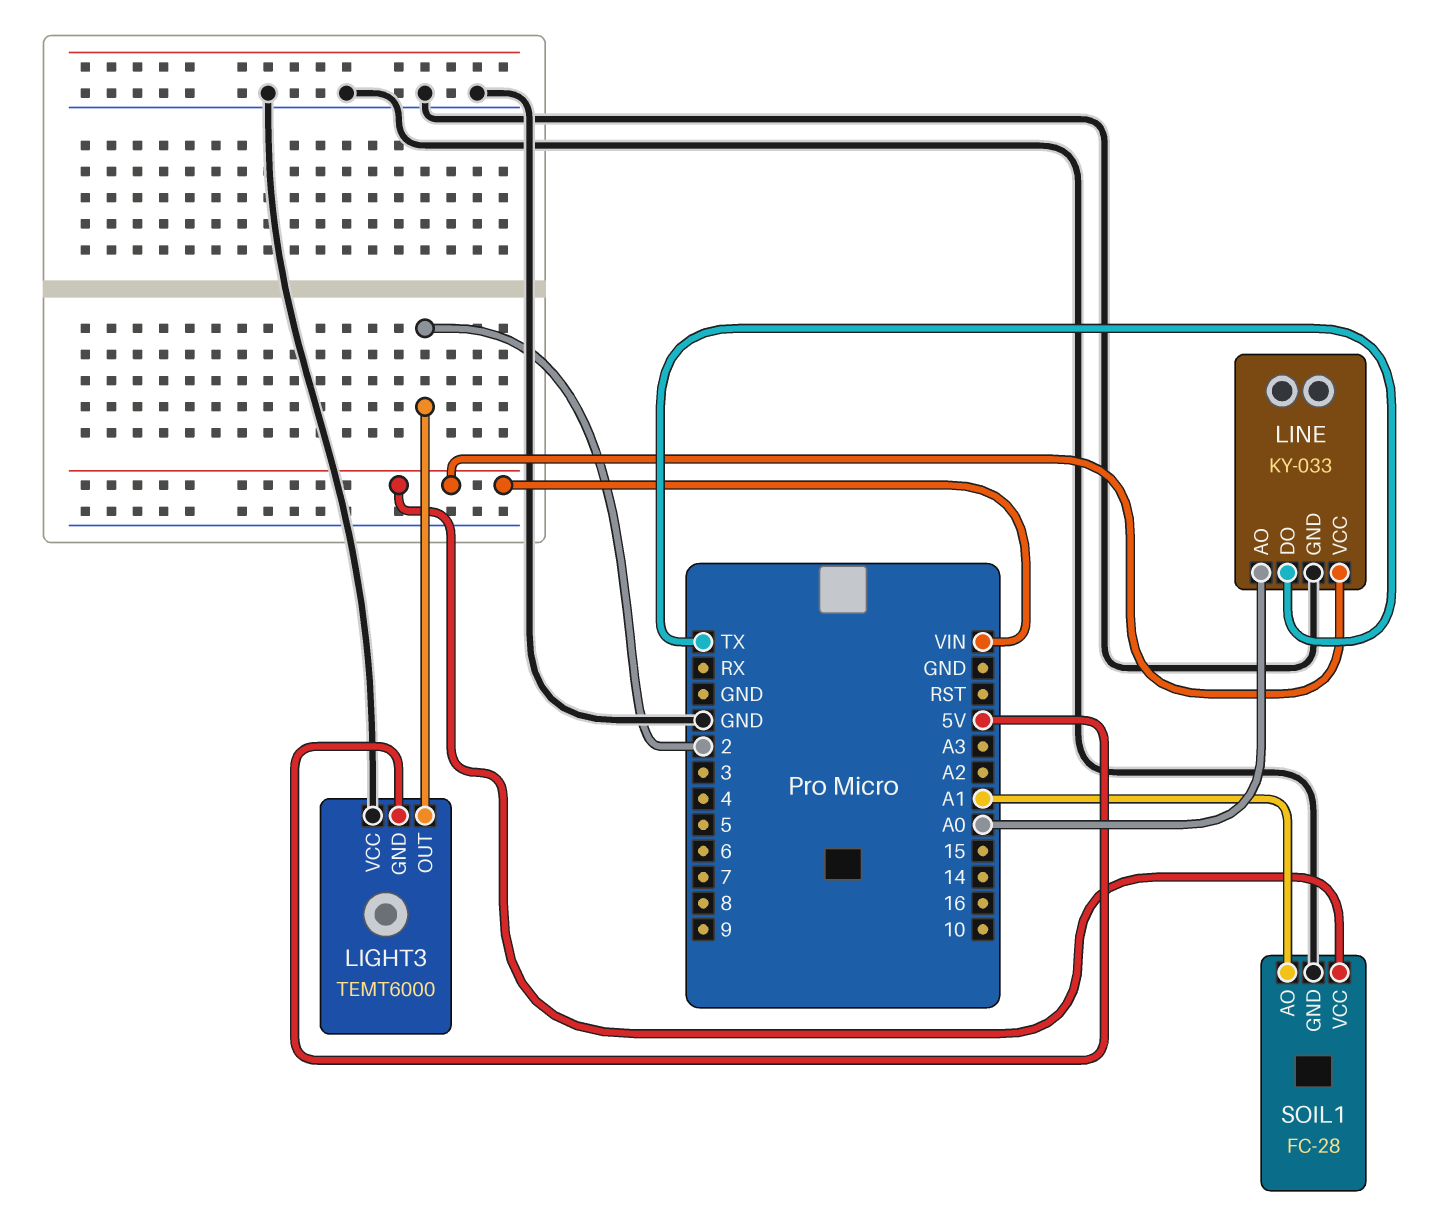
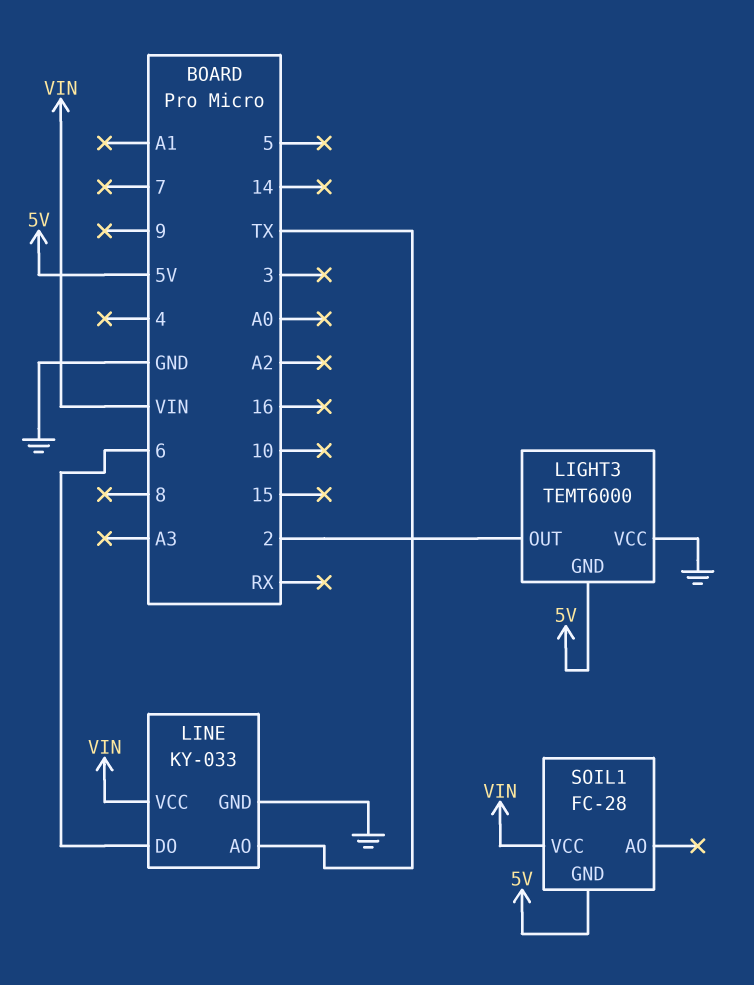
LINE pin AO: A0 -> TX
LINE pin DO: TX -> 6
SOIL1 pin AO: A1 -> none
SOIL1 pin GND: GND -> 5V

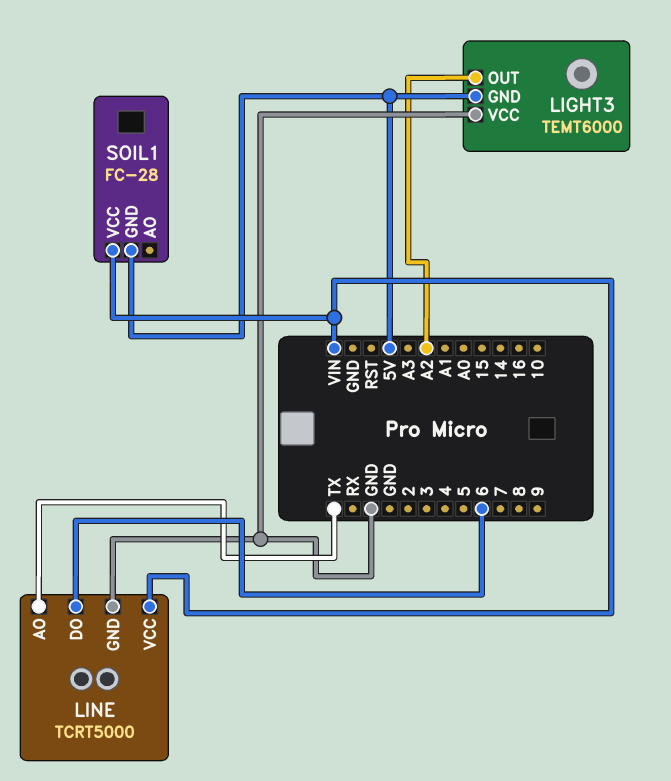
LIGHT3 pin OUT: 2 -> A2
LINE: KY-033 -> TCRT5000

